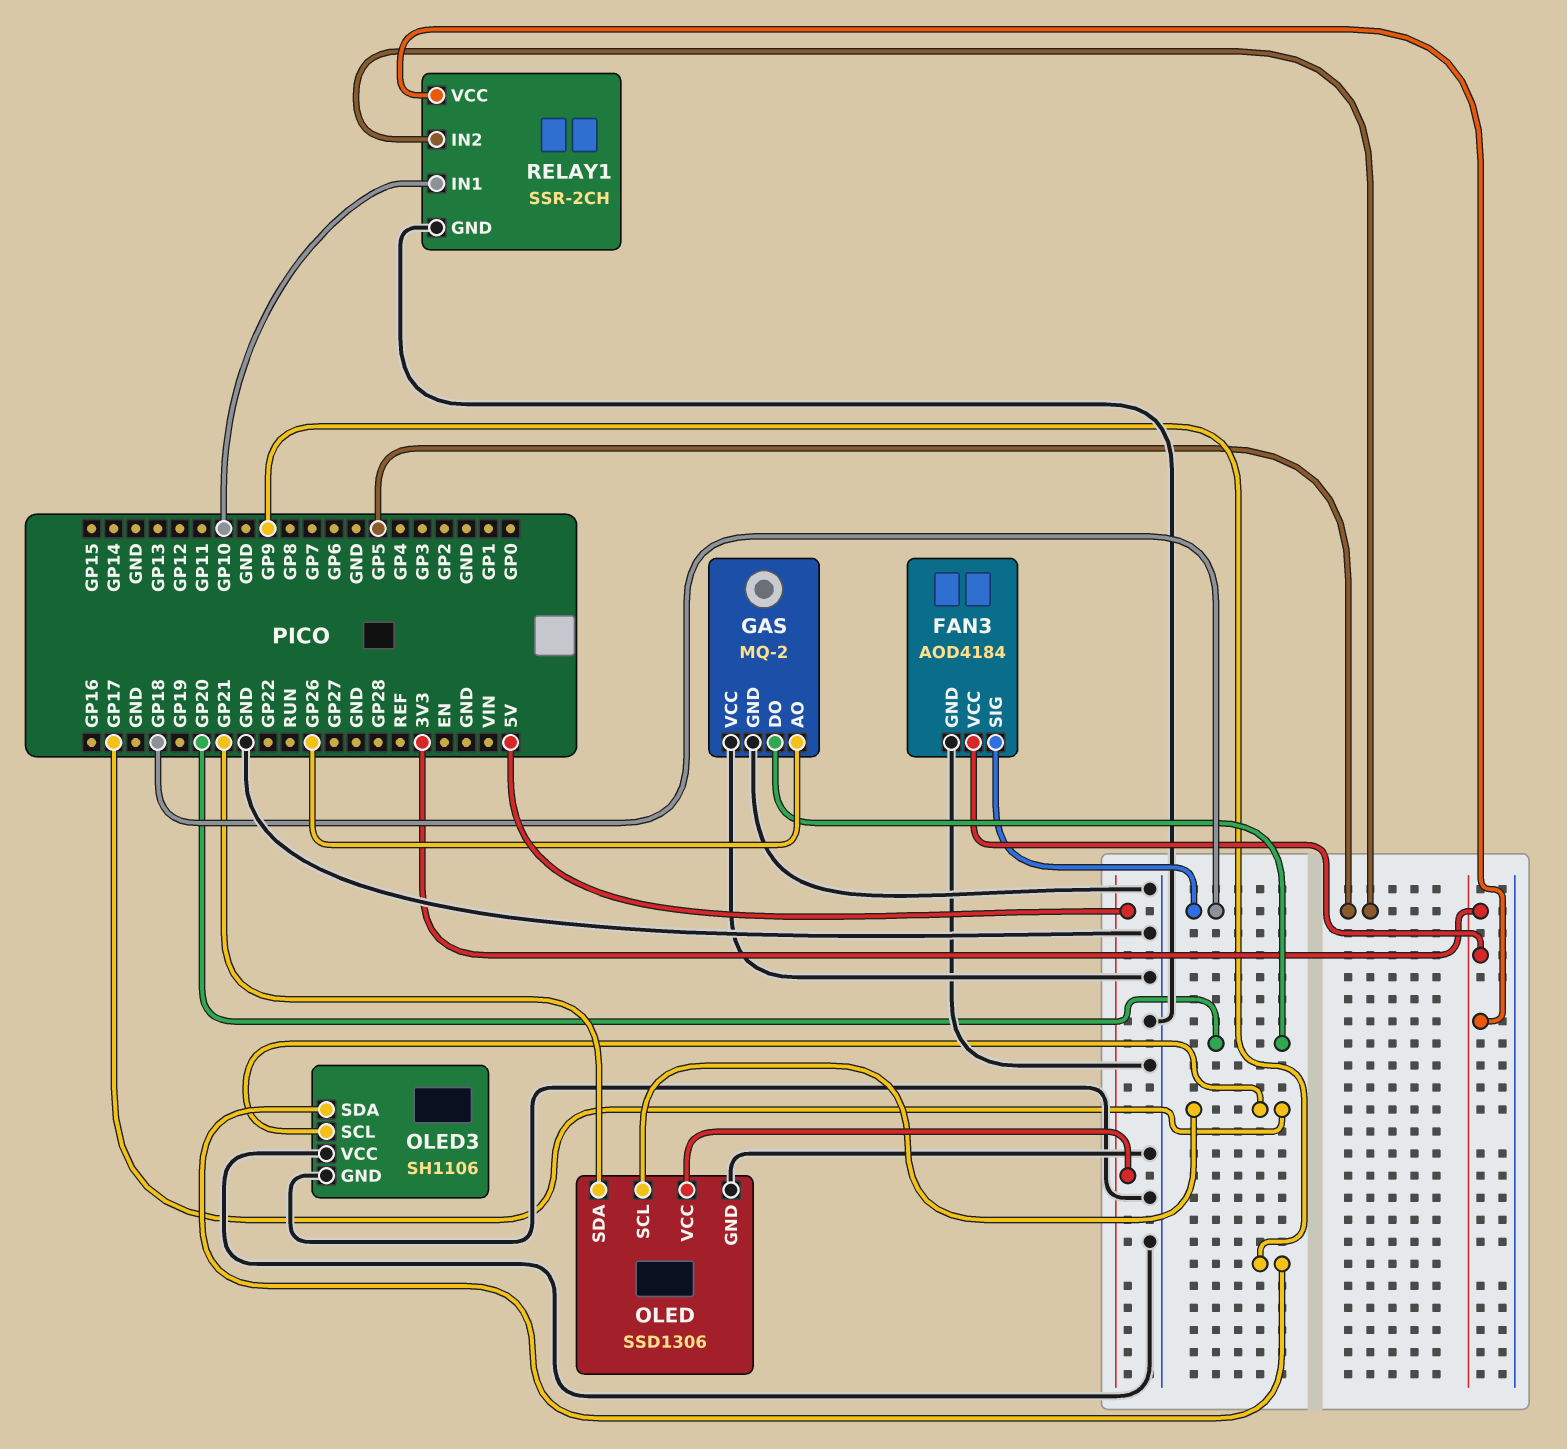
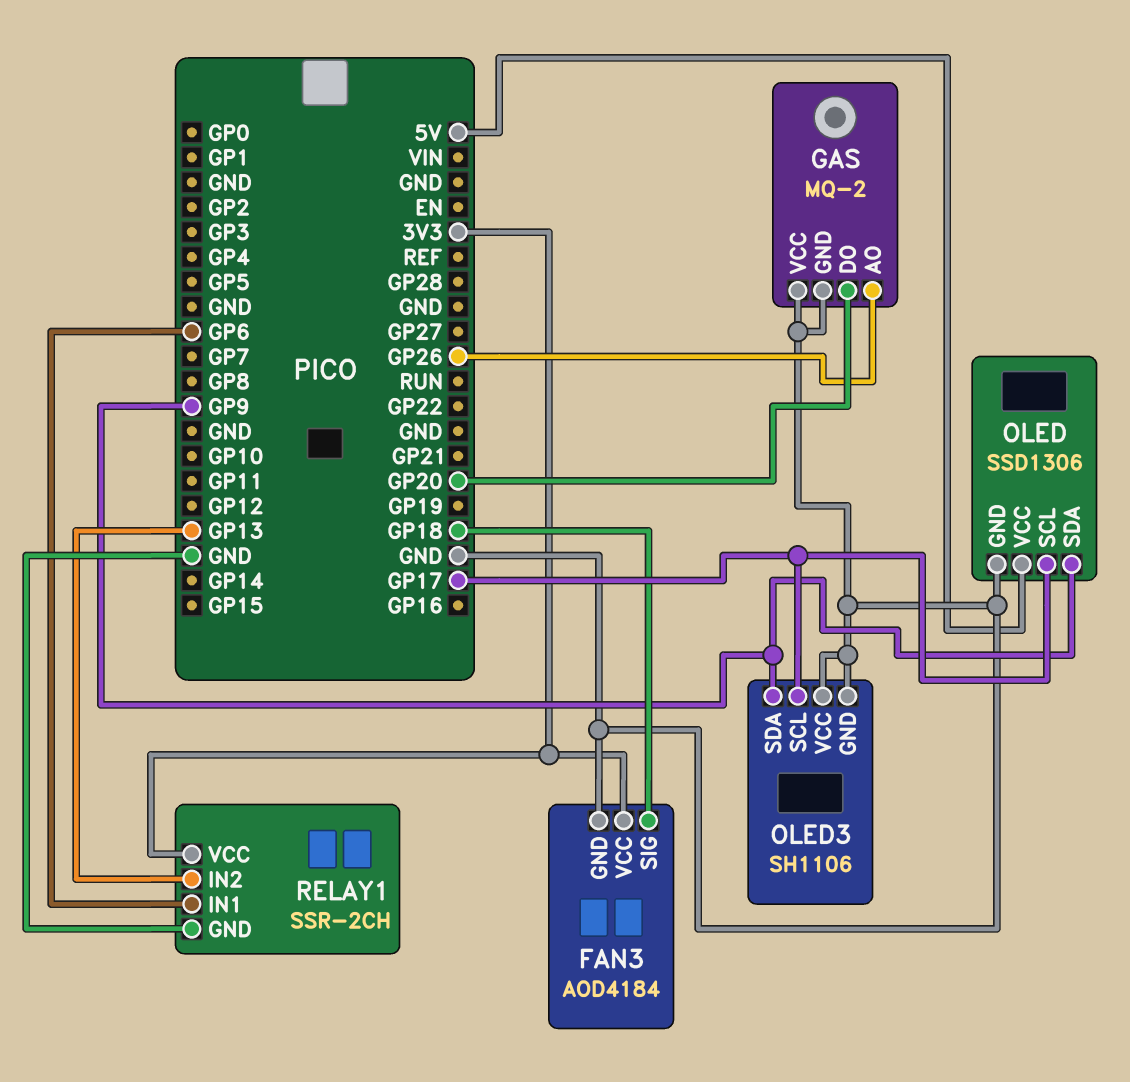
OLED pin SDA: GP21 -> GP9
RELAY1 pin IN1: GP10 -> GP6
RELAY1 pin IN2: GP5 -> GP13

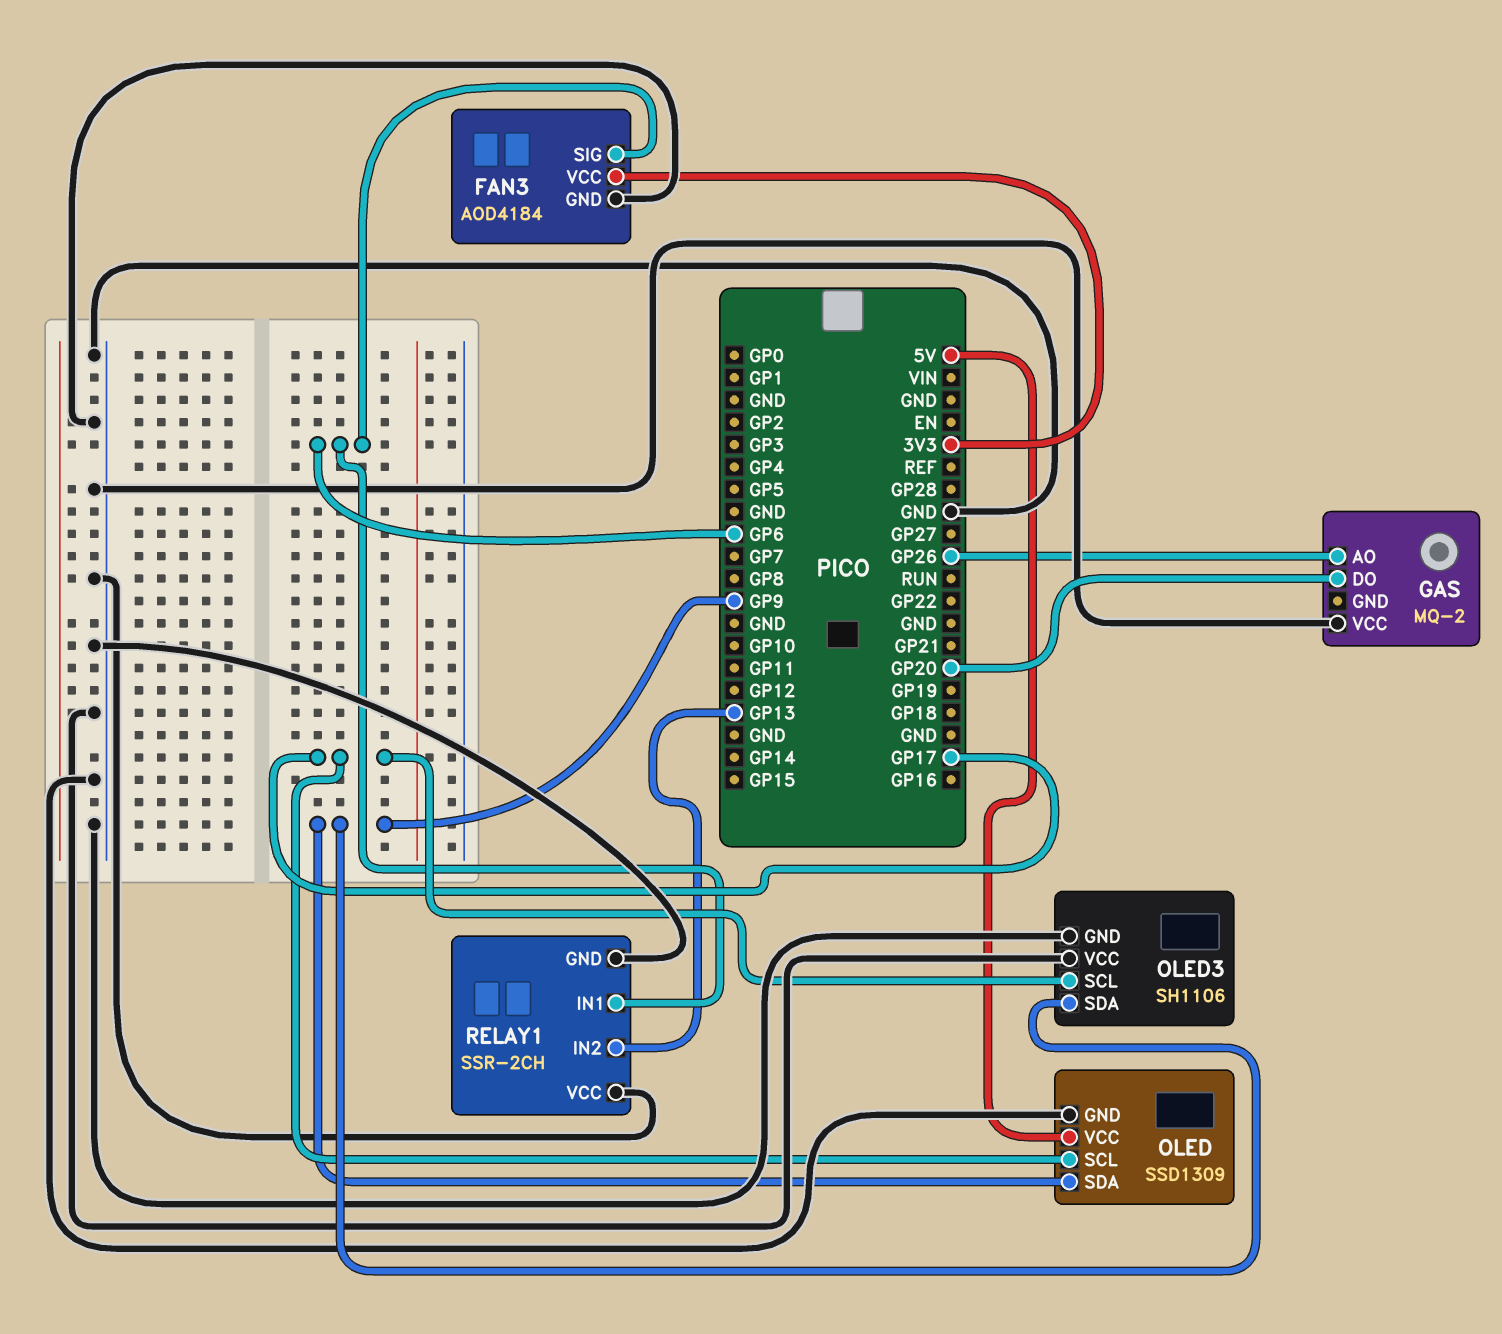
FAN3 pin SIG: GP18 -> GP6
GAS pin GND: GND -> none
OLED: SSD1306 -> SSD1309
RELAY1 pin VCC: 3V3 -> GND

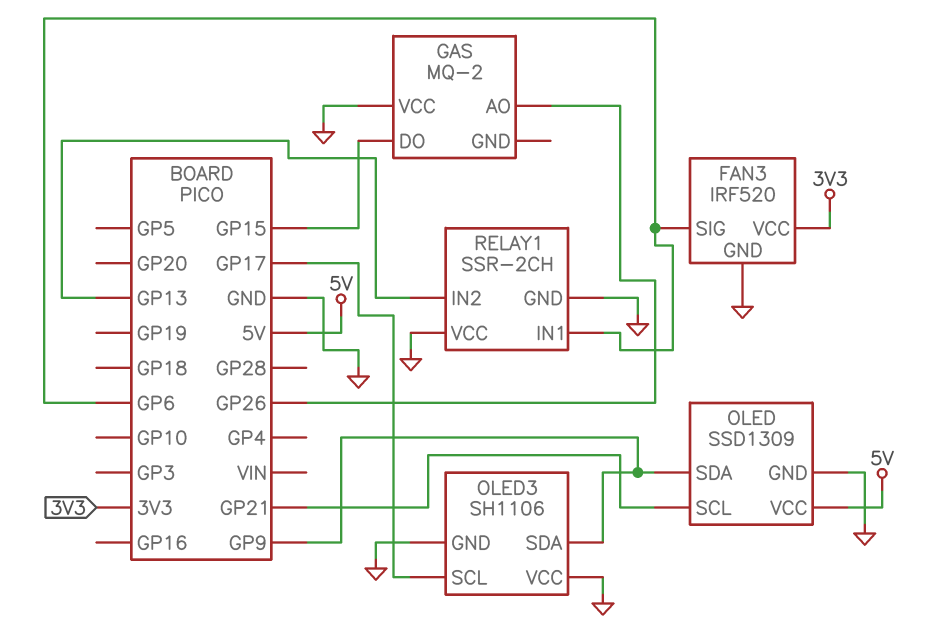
FAN3: AOD4184 -> IRF520
GAS pin DO: GP20 -> GP15
OLED pin SCL: GP17 -> GP21

